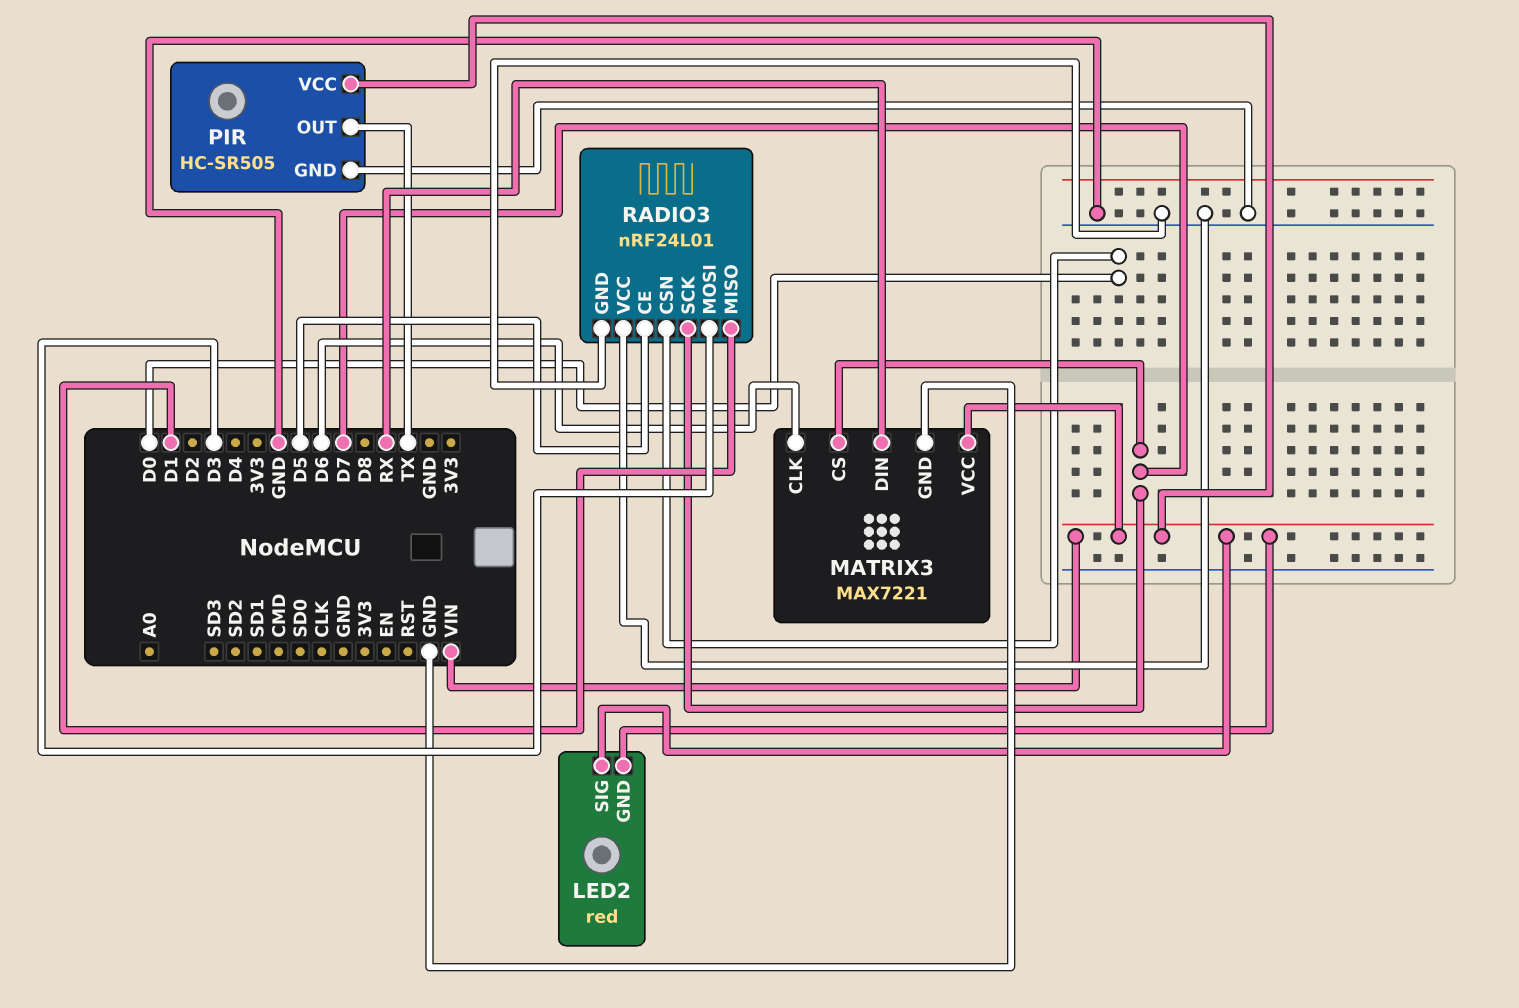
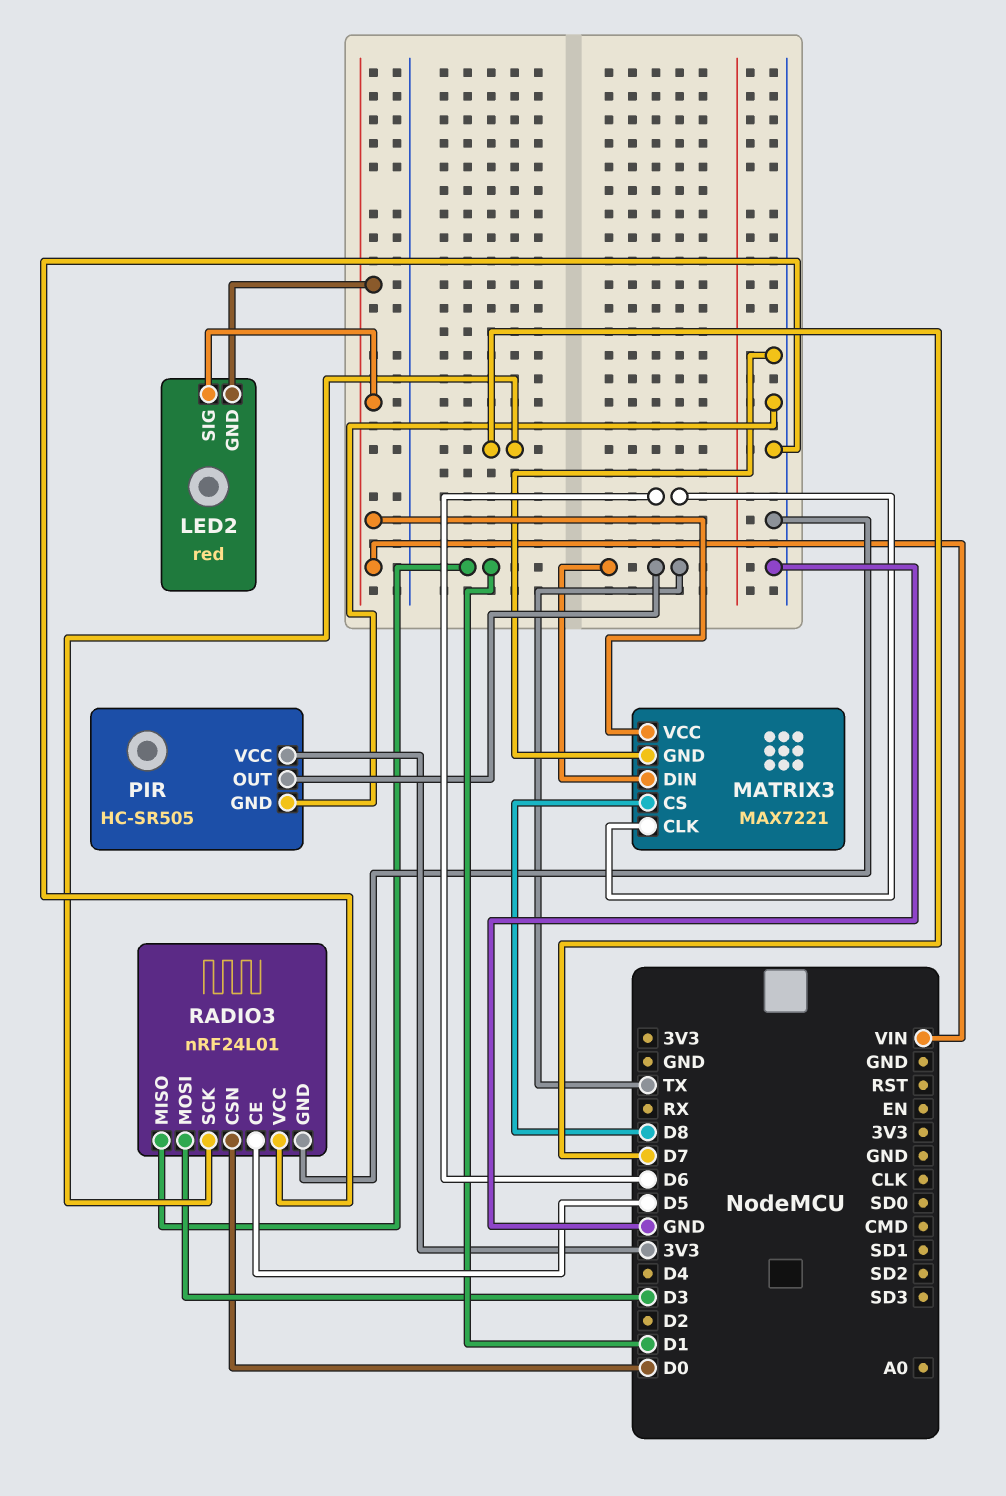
MATRIX3 pin CS: D7 -> D8
MATRIX3 pin DIN: RX -> TX
PIR pin VCC: VIN -> 3V3

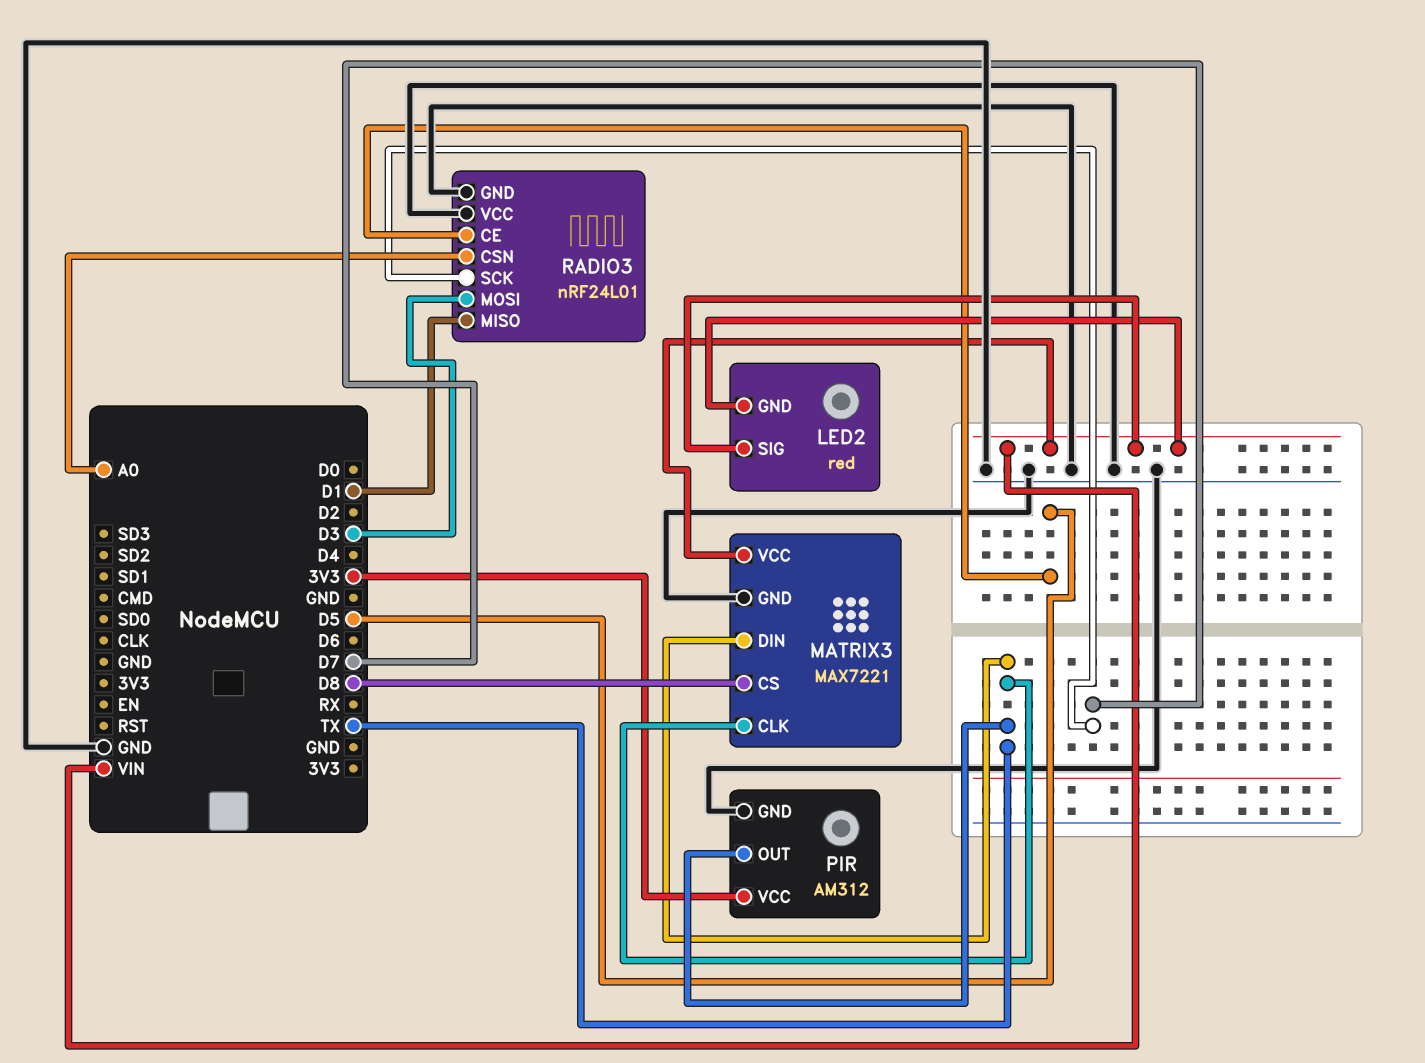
MATRIX3 pin CLK: D6 -> TX
PIR: HC-SR505 -> AM312
RADIO3 pin CSN: D0 -> A0

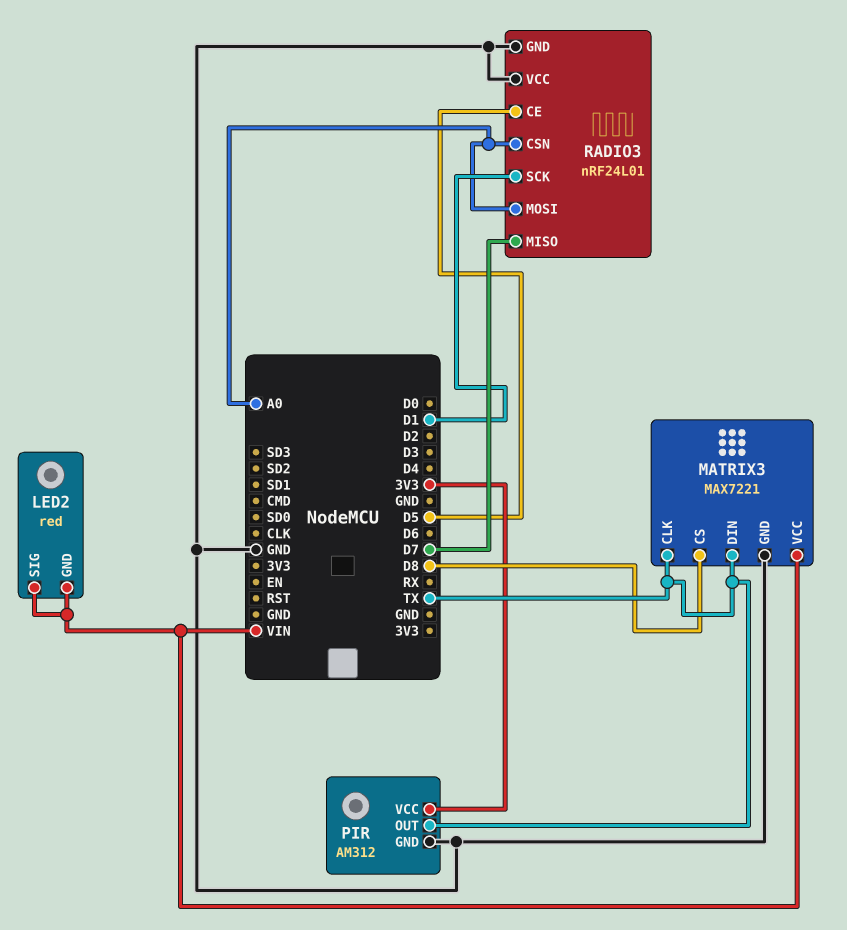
RADIO3 pin MISO: D1 -> D7
RADIO3 pin MOSI: D3 -> A0
RADIO3 pin SCK: D7 -> D1

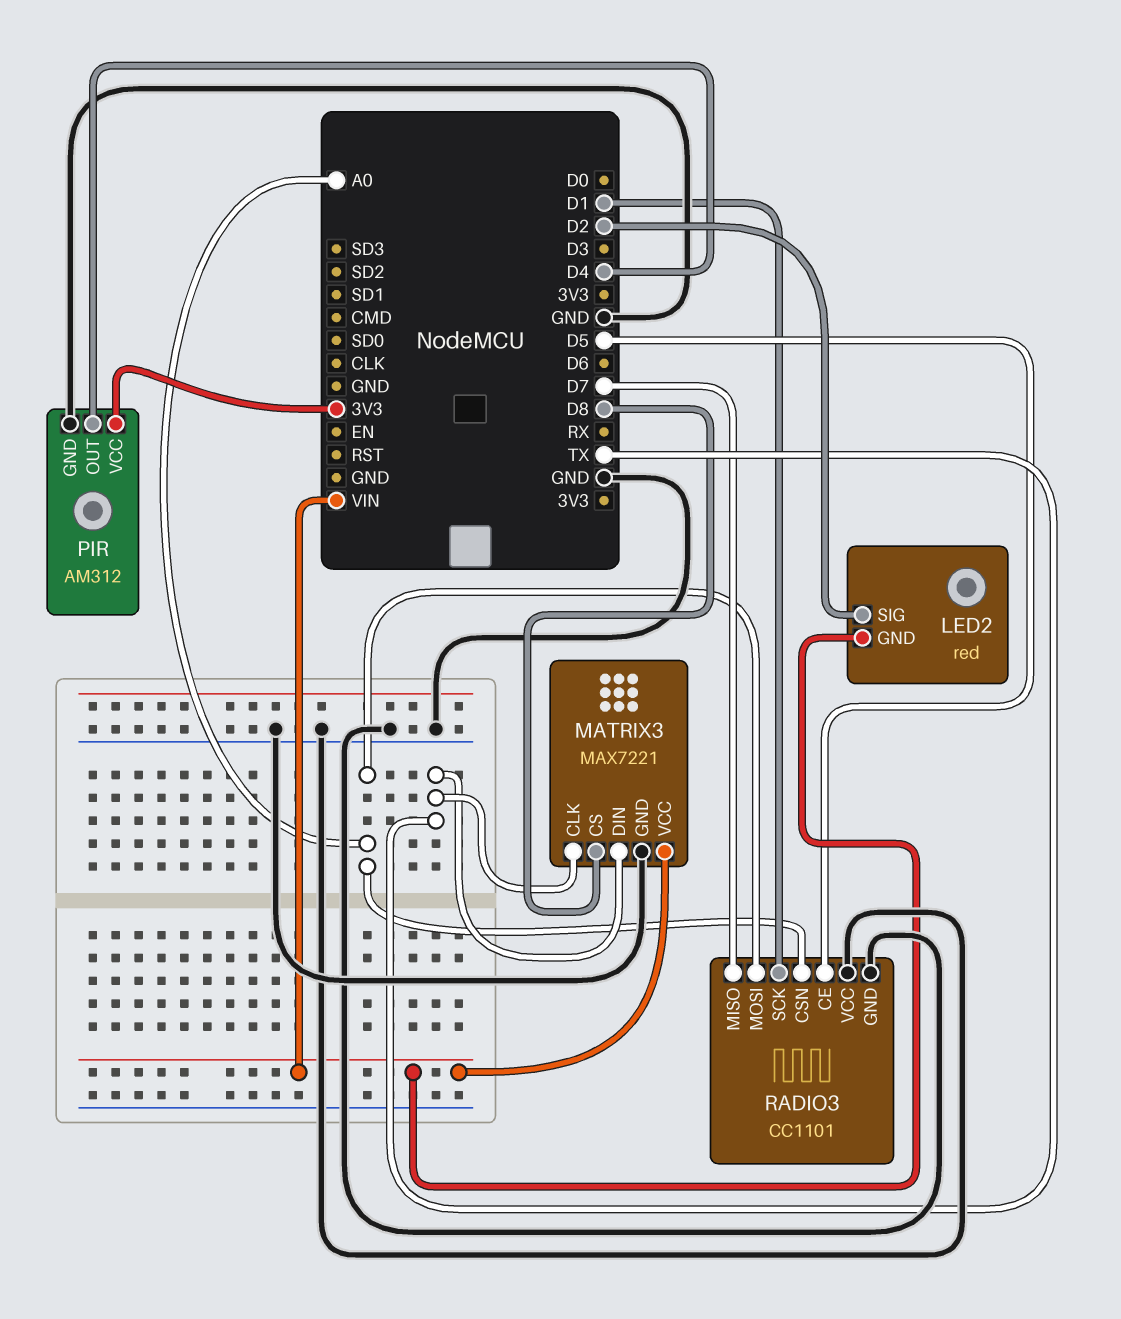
LED2 pin SIG: VIN -> D2
PIR pin OUT: TX -> D4
RADIO3: nRF24L01 -> CC1101

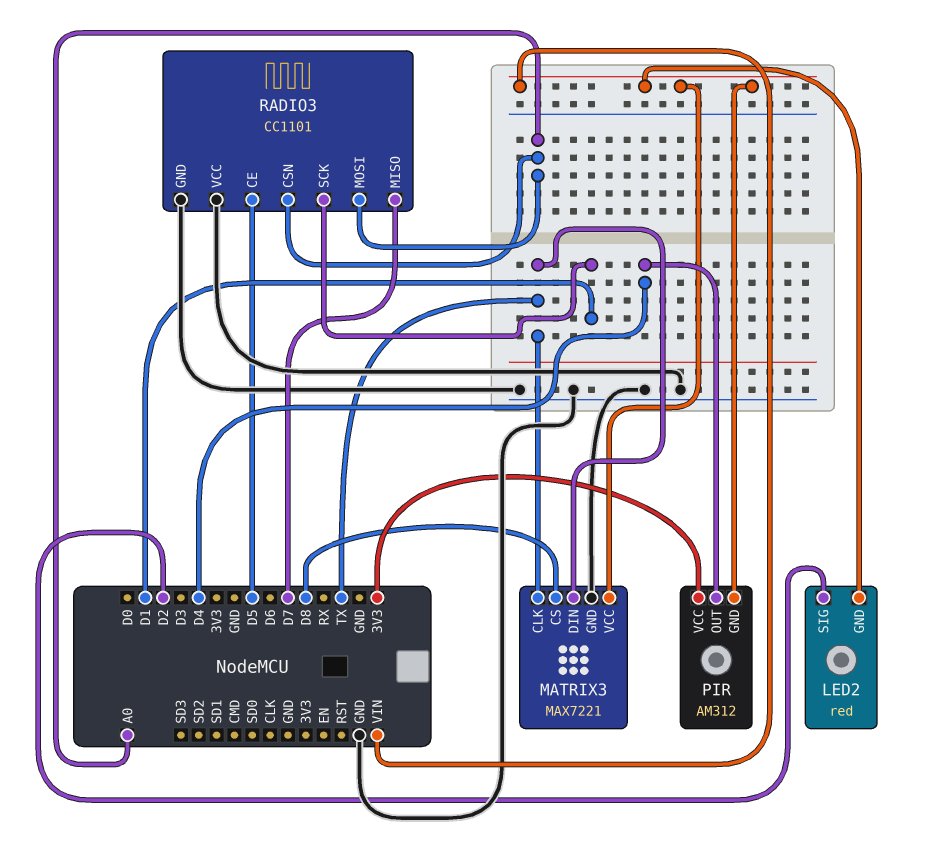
PIR pin GND: GND -> VIN

